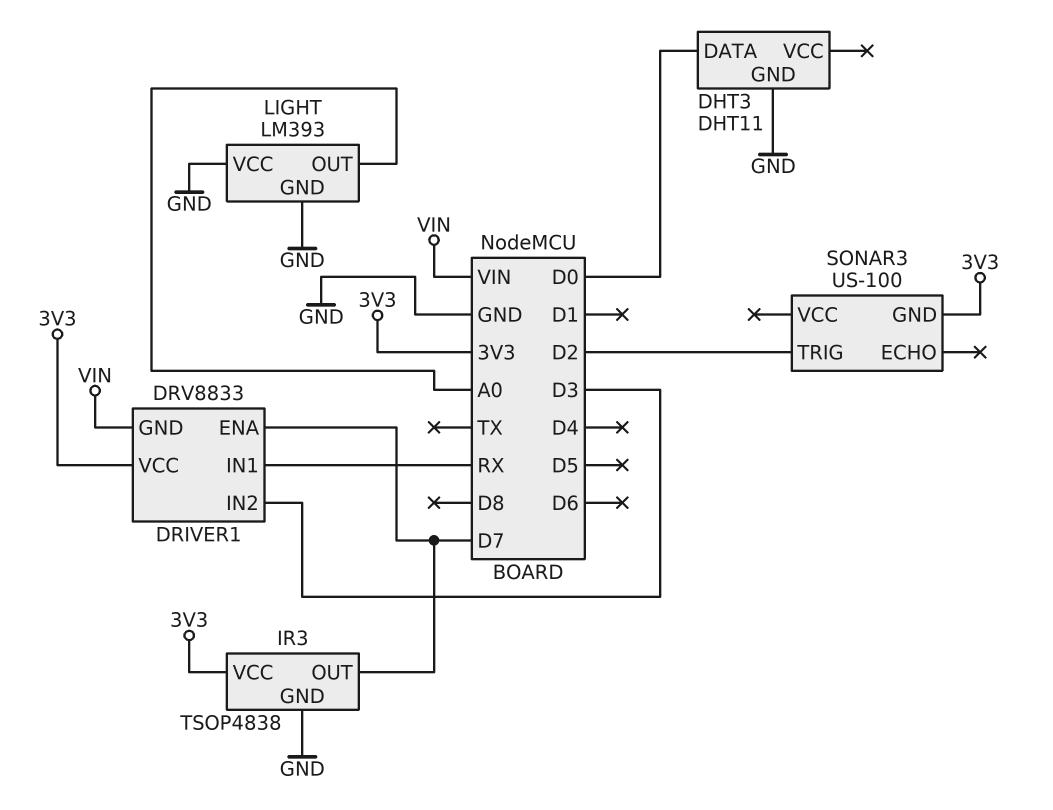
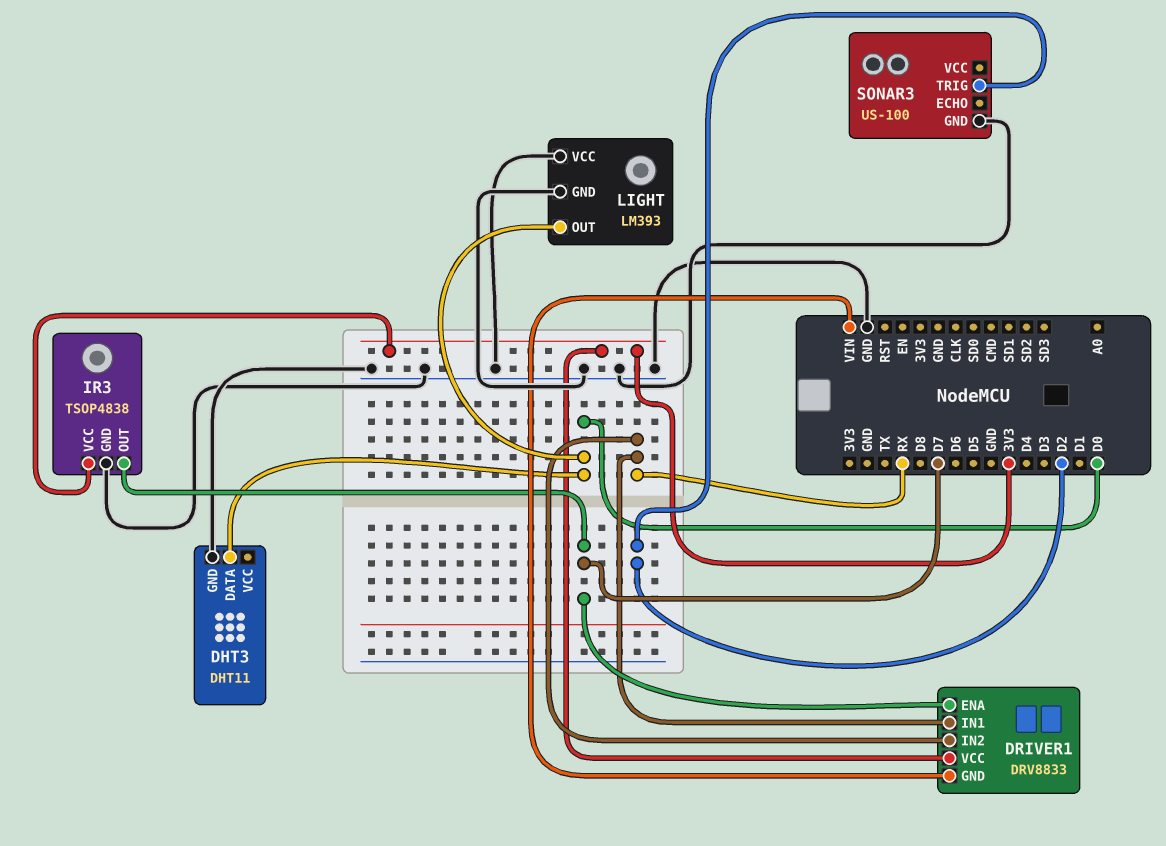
DRIVER1 pin IN2: D3 -> RX
LIGHT pin OUT: A0 -> D0
SONAR3 pin GND: 3V3 -> GND

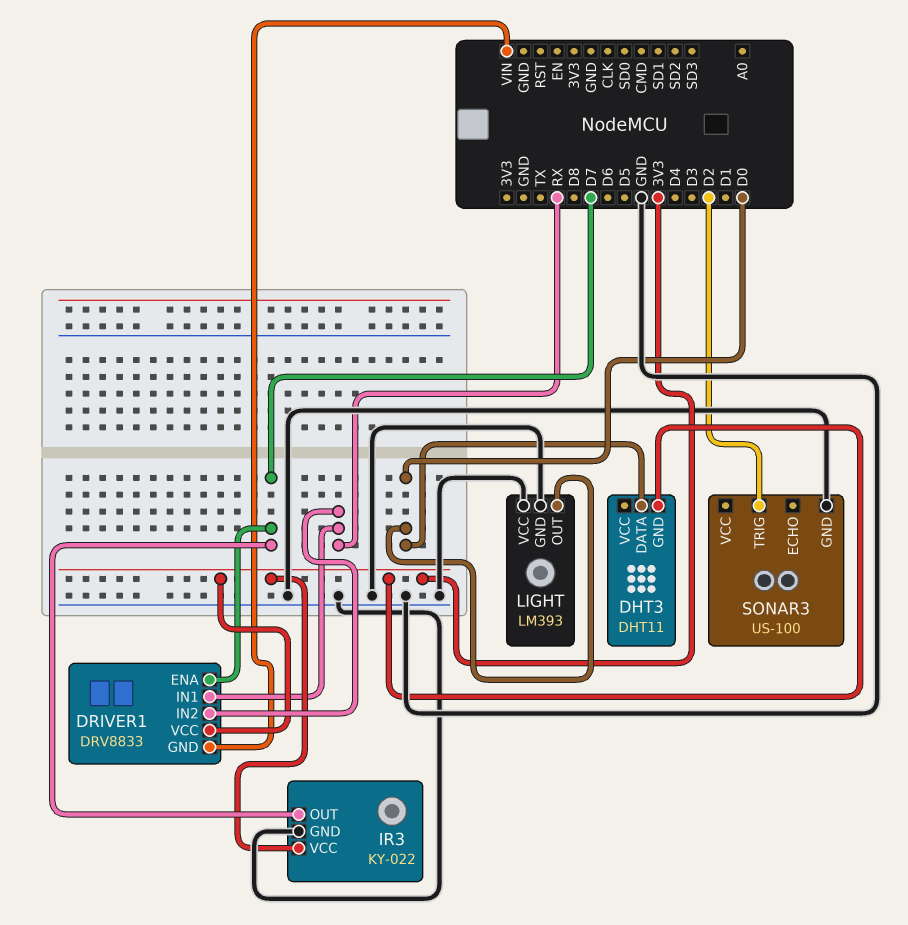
DHT3 pin GND: GND -> 3V3
IR3: TSOP4838 -> KY-022

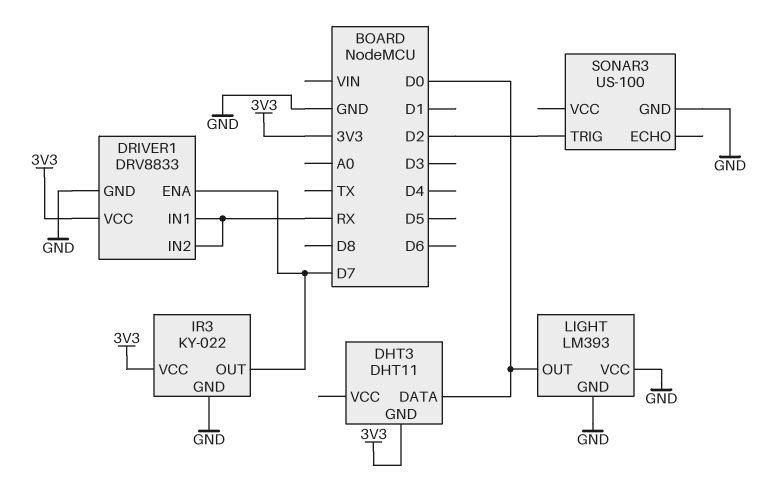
DRIVER1 pin GND: VIN -> GND

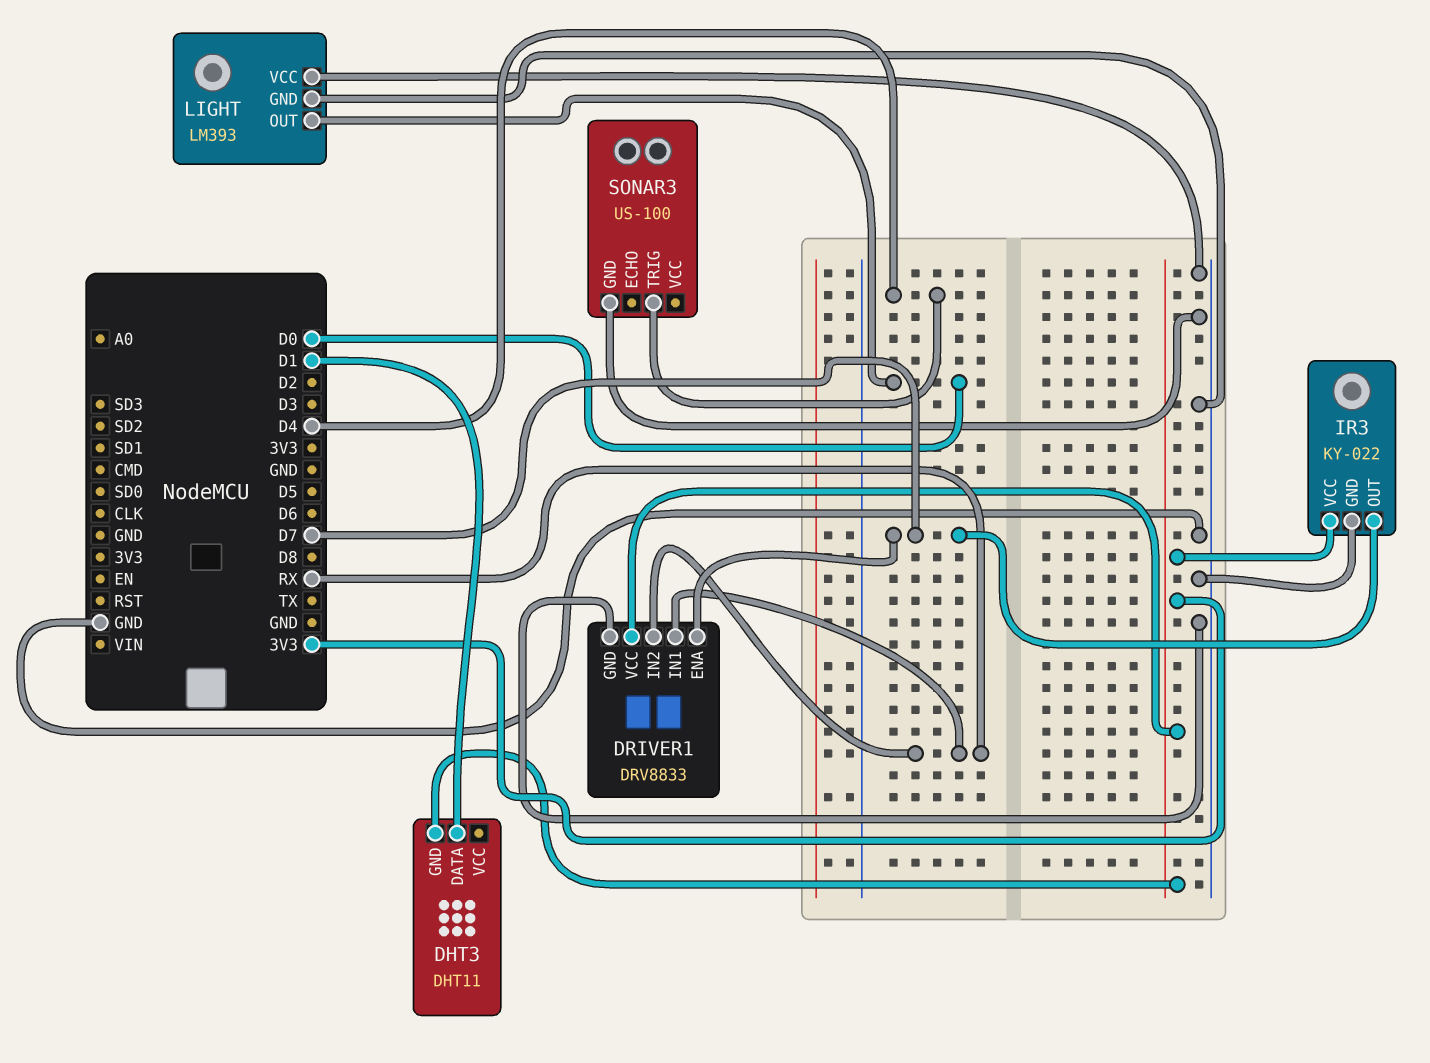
DHT3 pin DATA: D0 -> D1
SONAR3 pin TRIG: D2 -> D4

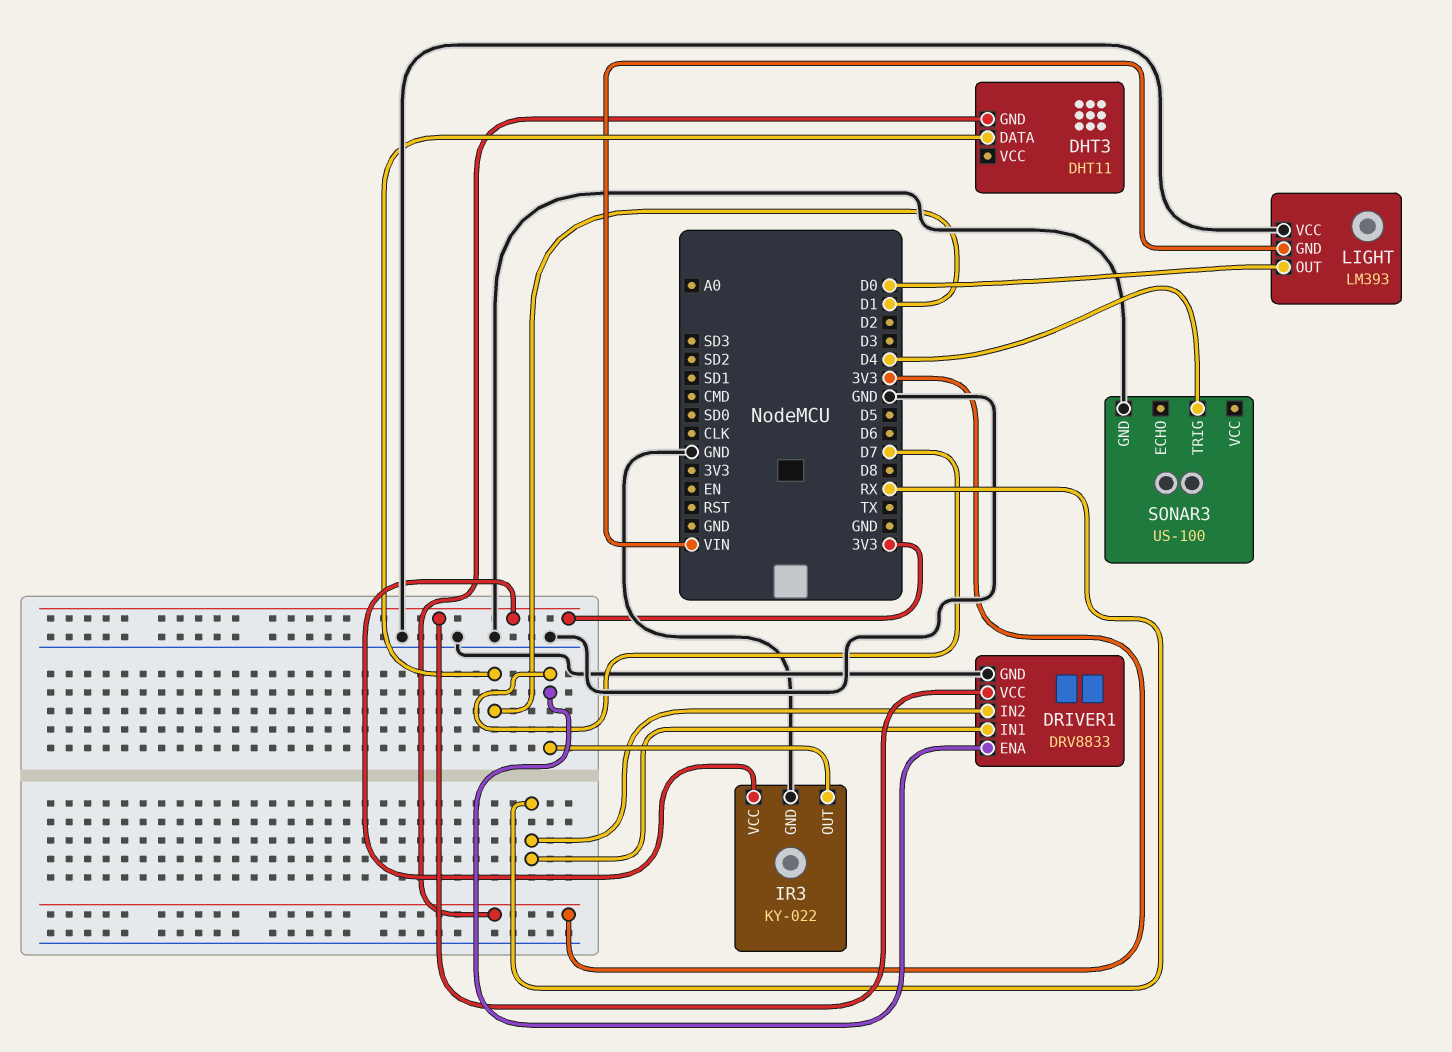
LIGHT pin GND: GND -> VIN

